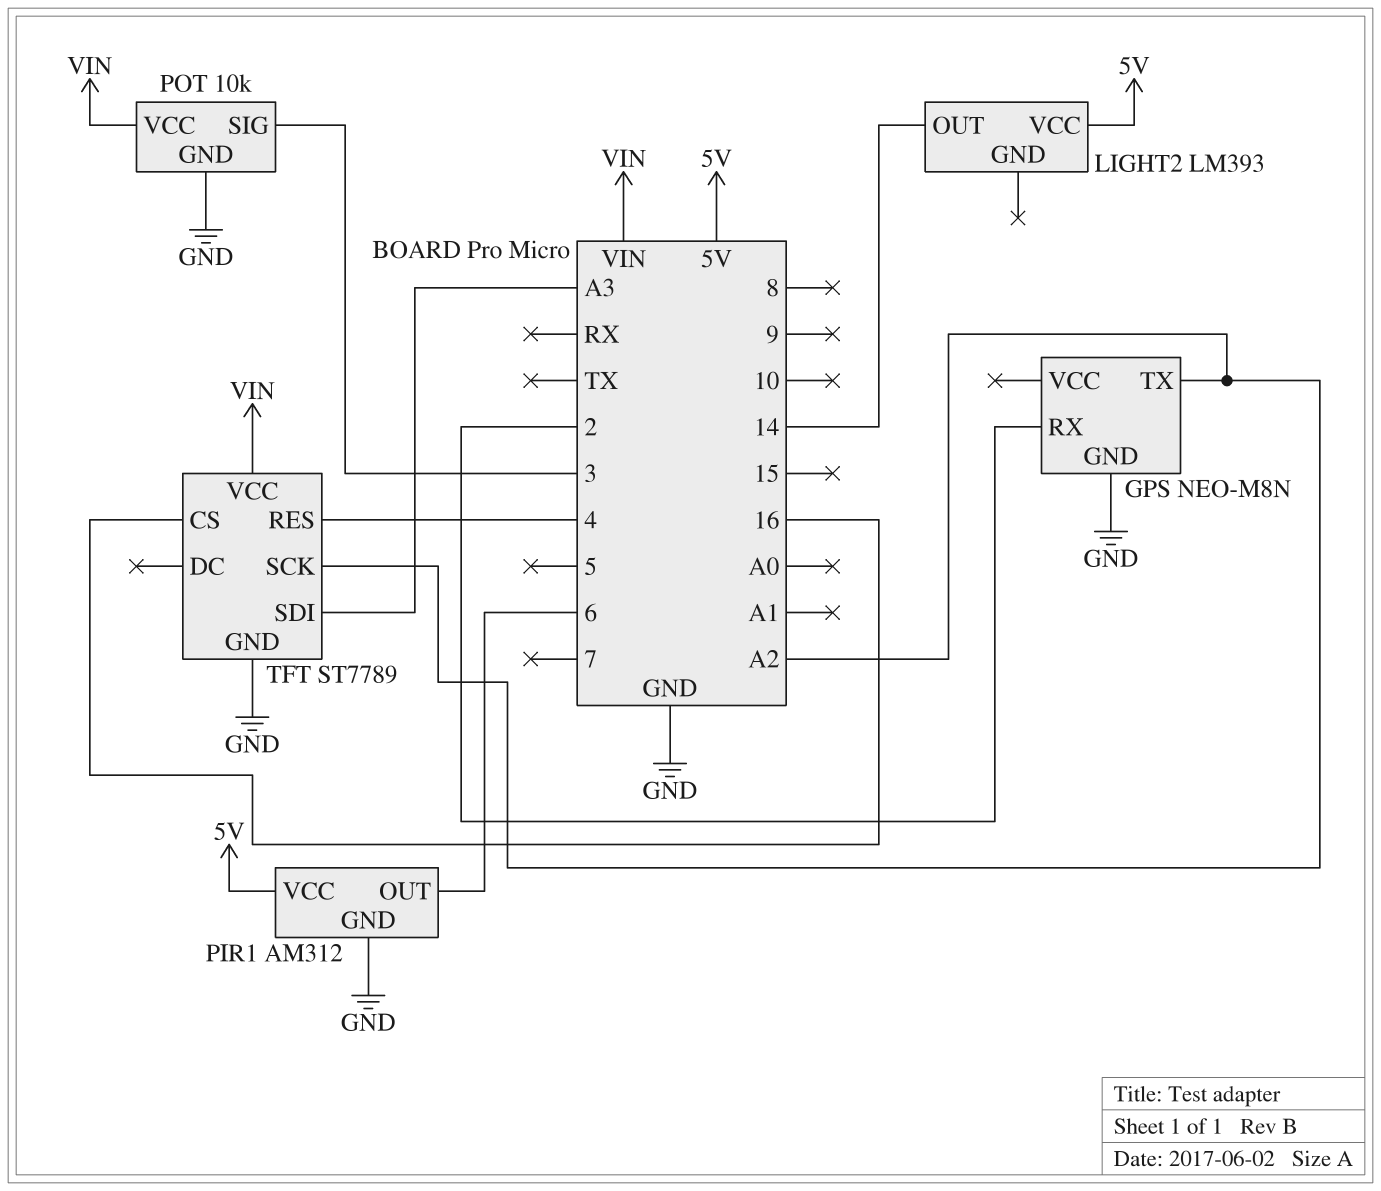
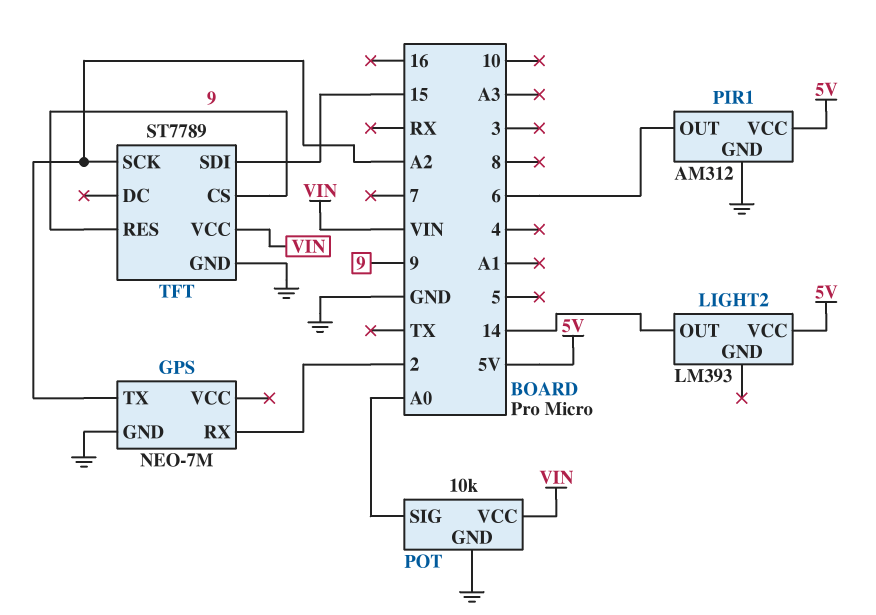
GPS: NEO-M8N -> NEO-7M
POT pin SIG: 3 -> A0
TFT pin CS: 16 -> 9
TFT pin RES: 4 -> 9
TFT pin SDI: A3 -> 15

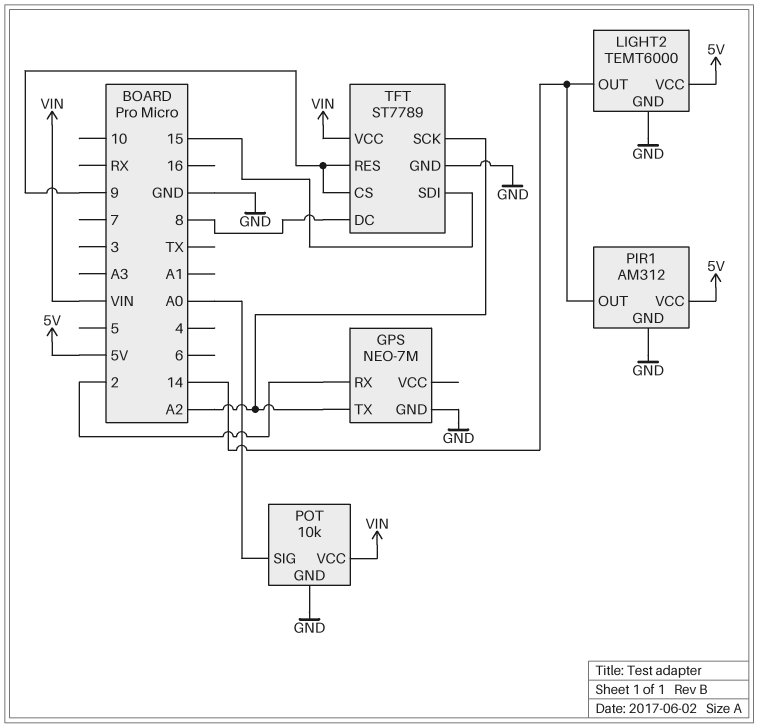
LIGHT2: LM393 -> TEMT6000
LIGHT2 pin GND: none -> GND
PIR1 pin OUT: 6 -> 14
TFT pin DC: none -> 8

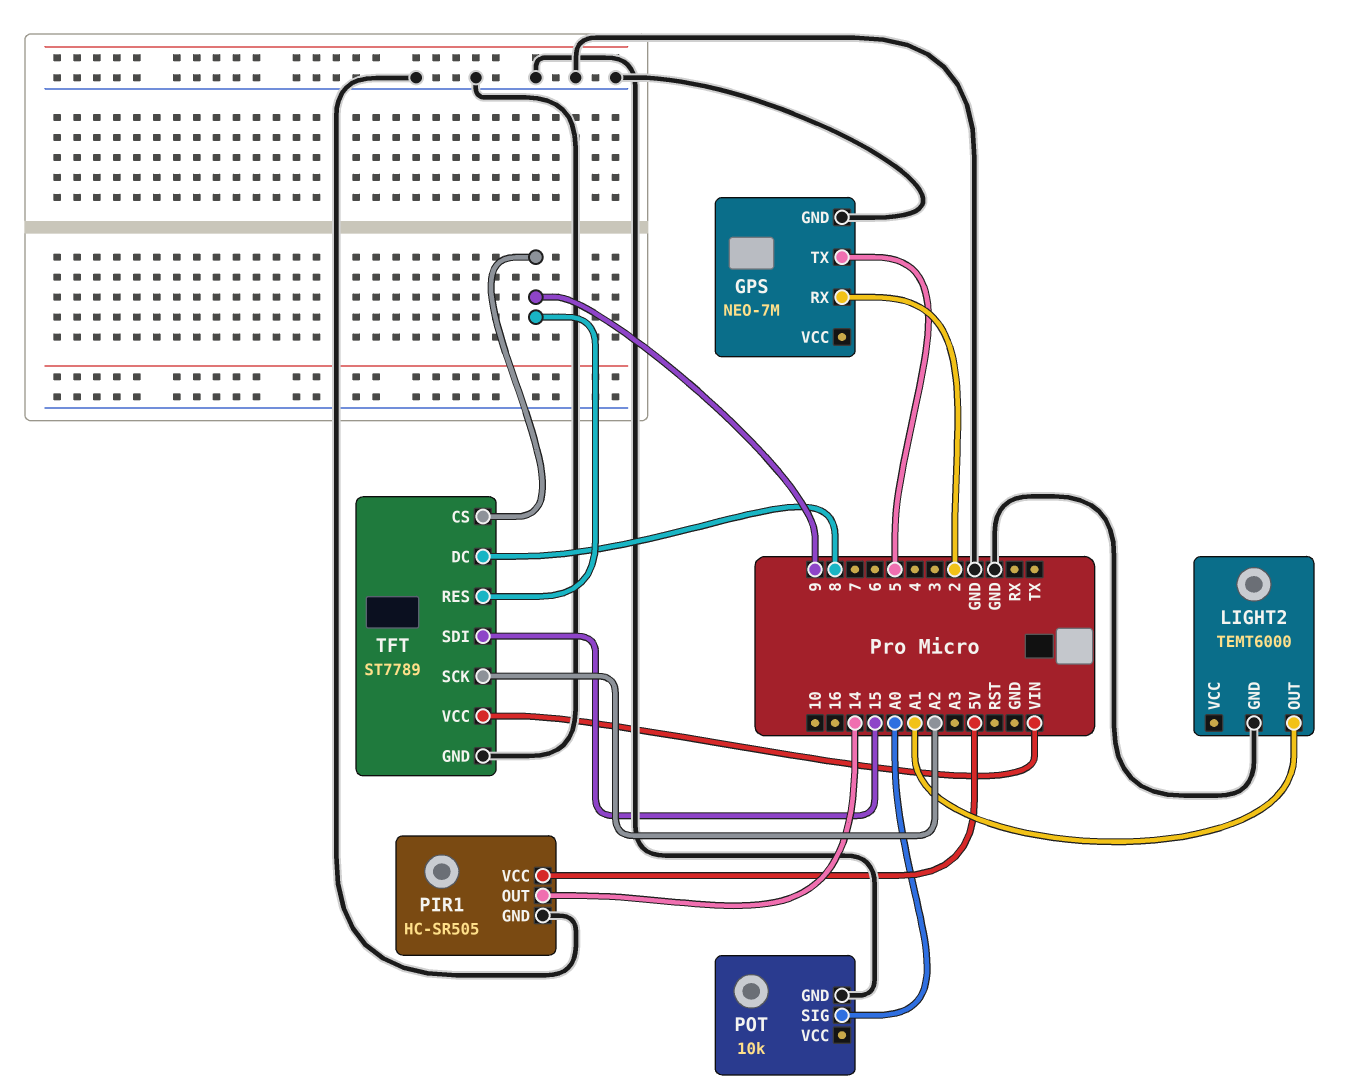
GPS pin TX: A2 -> 5
LIGHT2 pin OUT: 14 -> A1
LIGHT2 pin VCC: 5V -> none
PIR1: AM312 -> HC-SR505
POT pin VCC: VIN -> none

